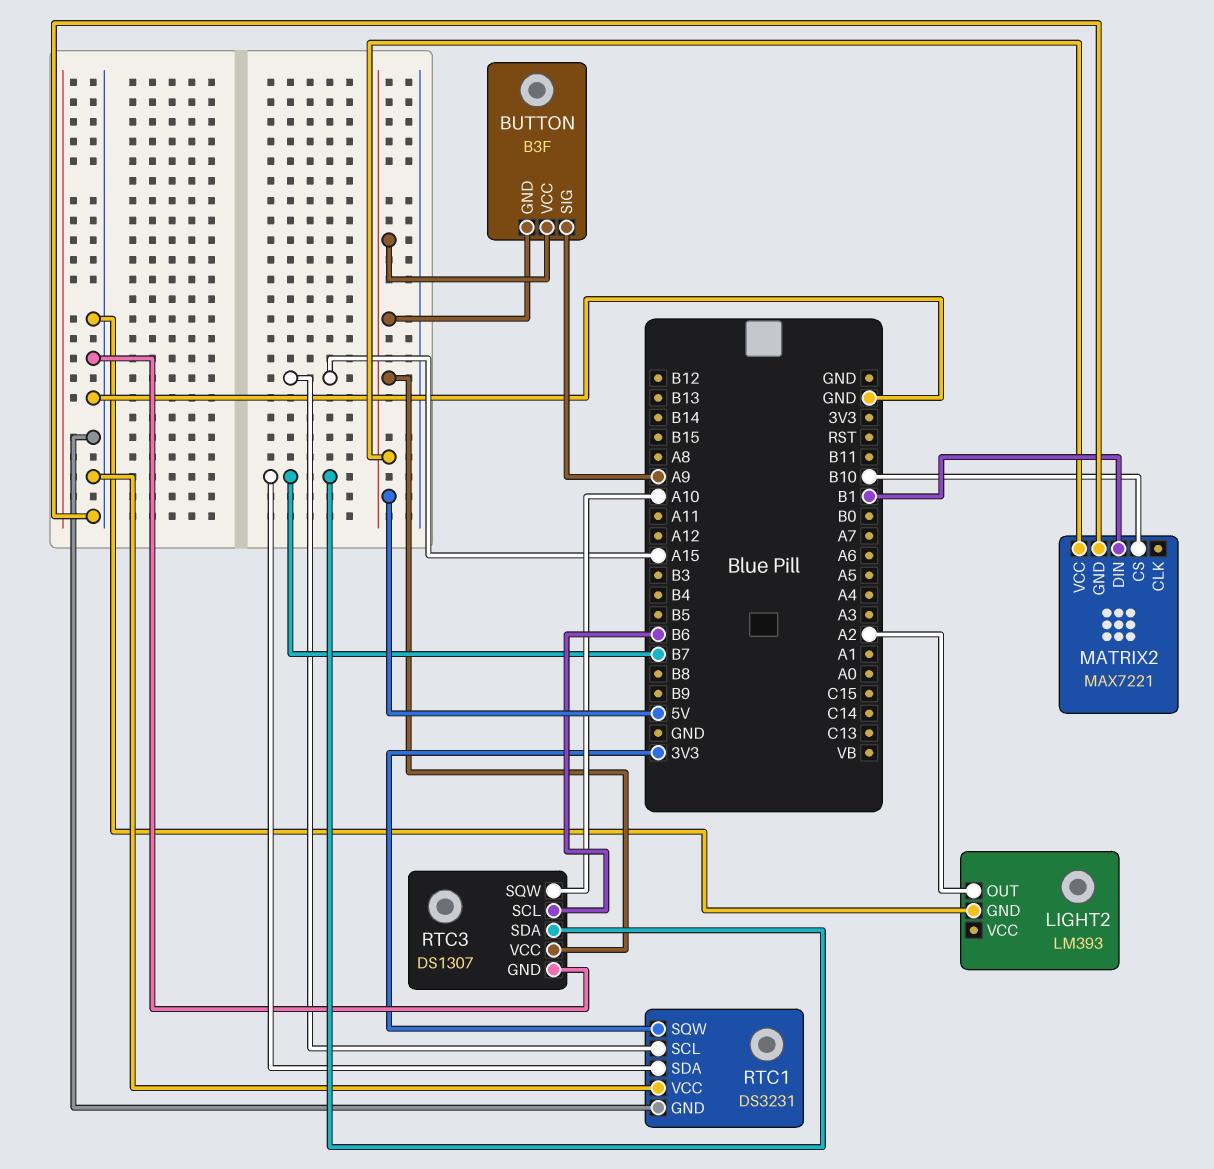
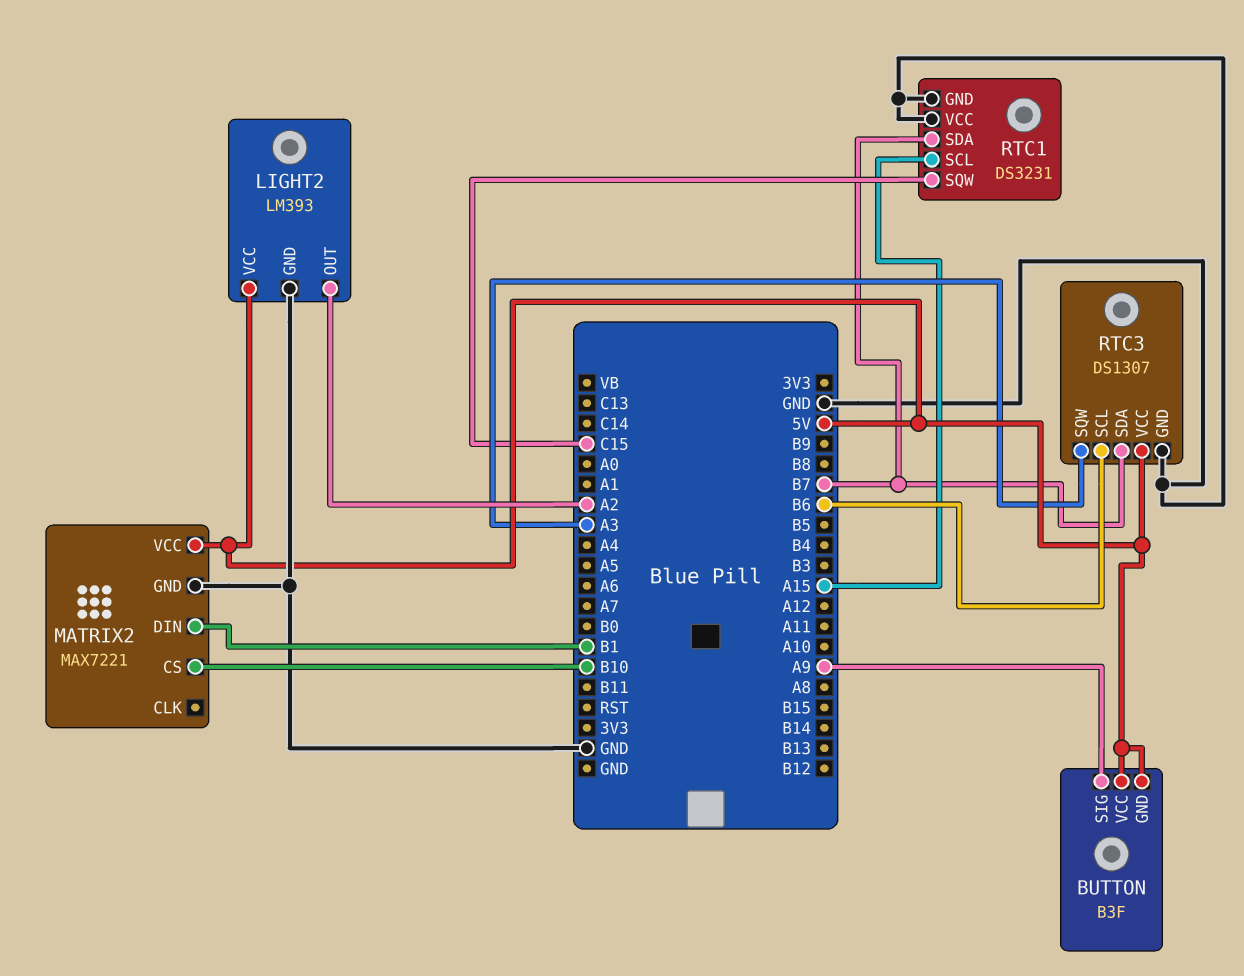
LIGHT2 pin VCC: none -> 5V
RTC1 pin SQW: 3V3 -> C15
RTC3 pin SQW: A10 -> A3

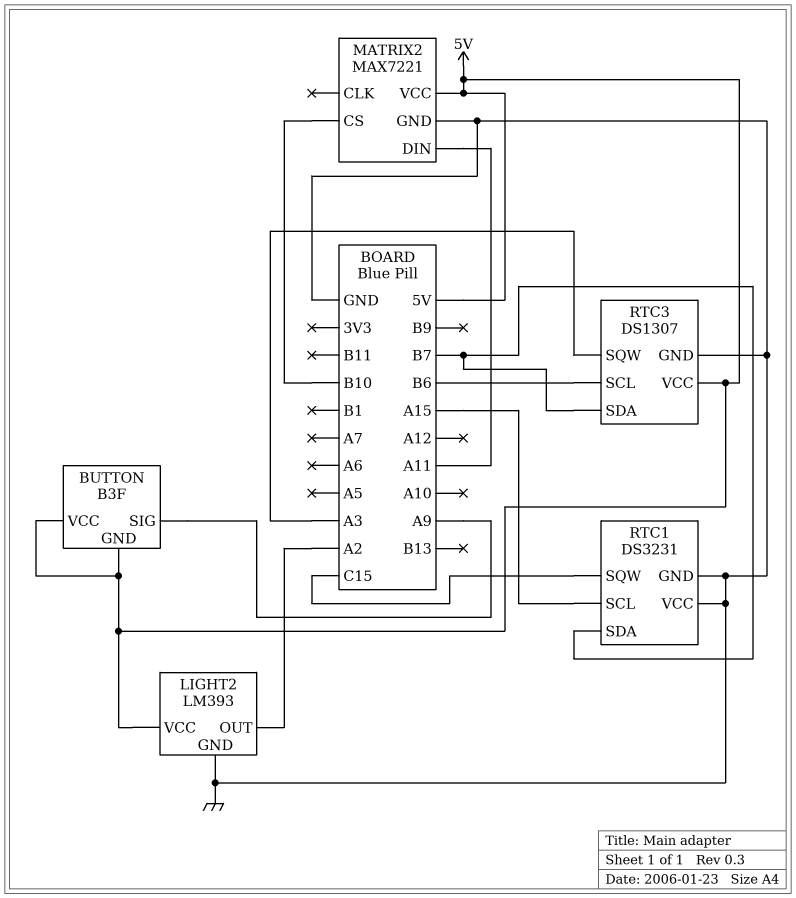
MATRIX2 pin DIN: B1 -> A11

